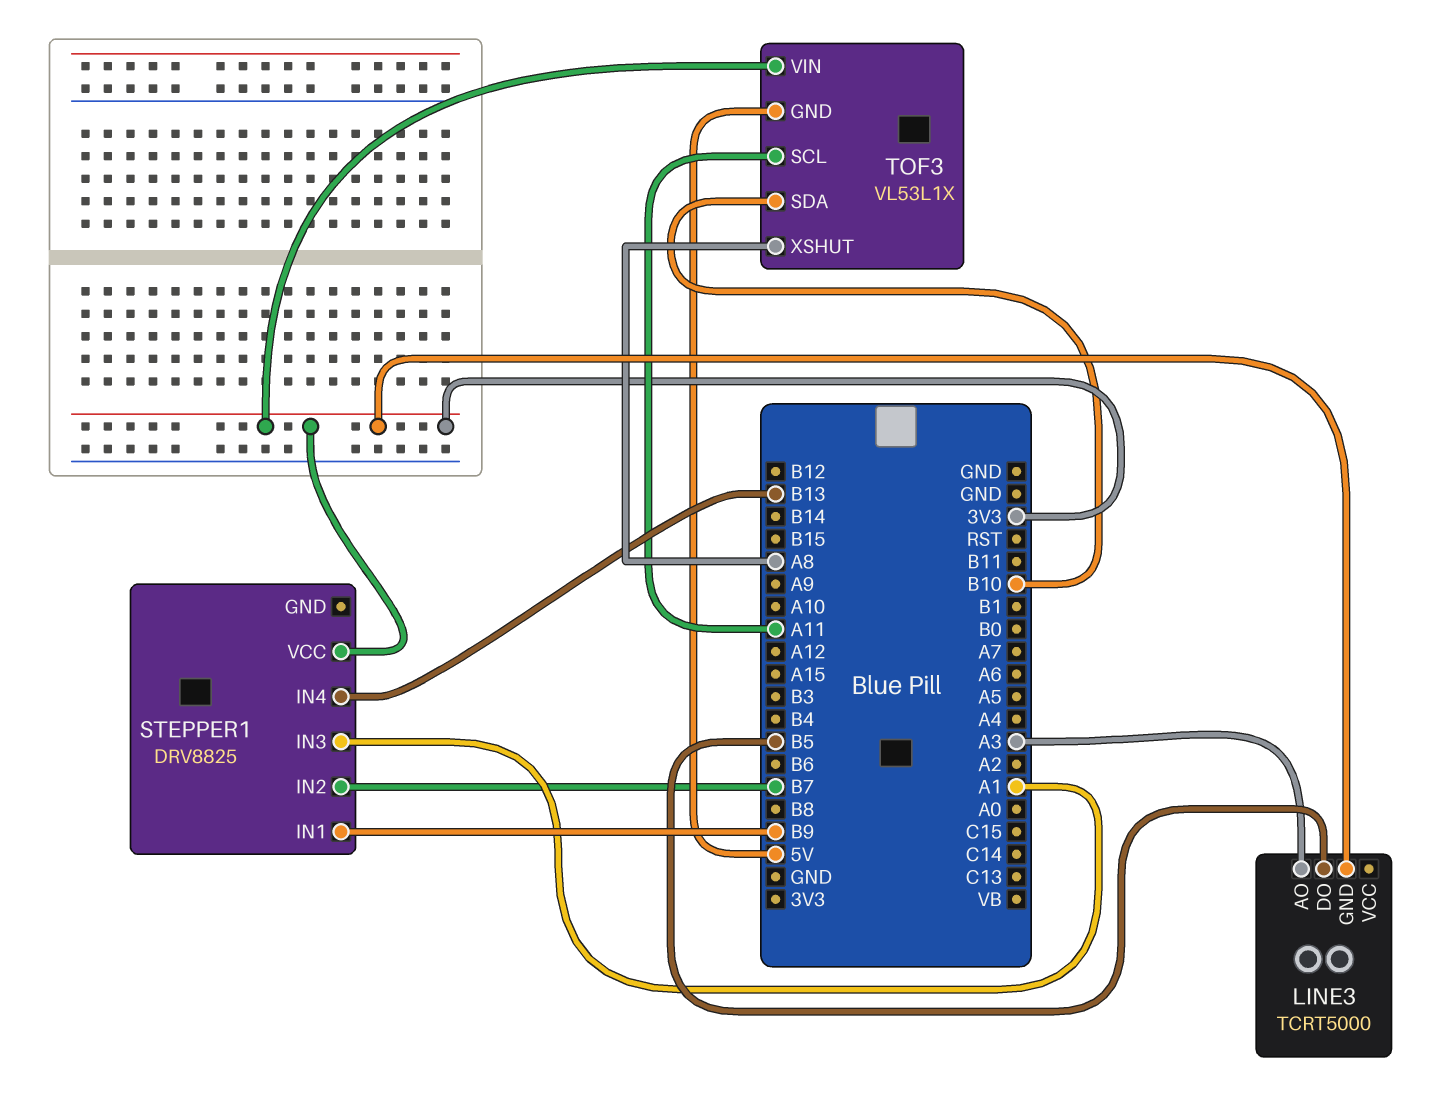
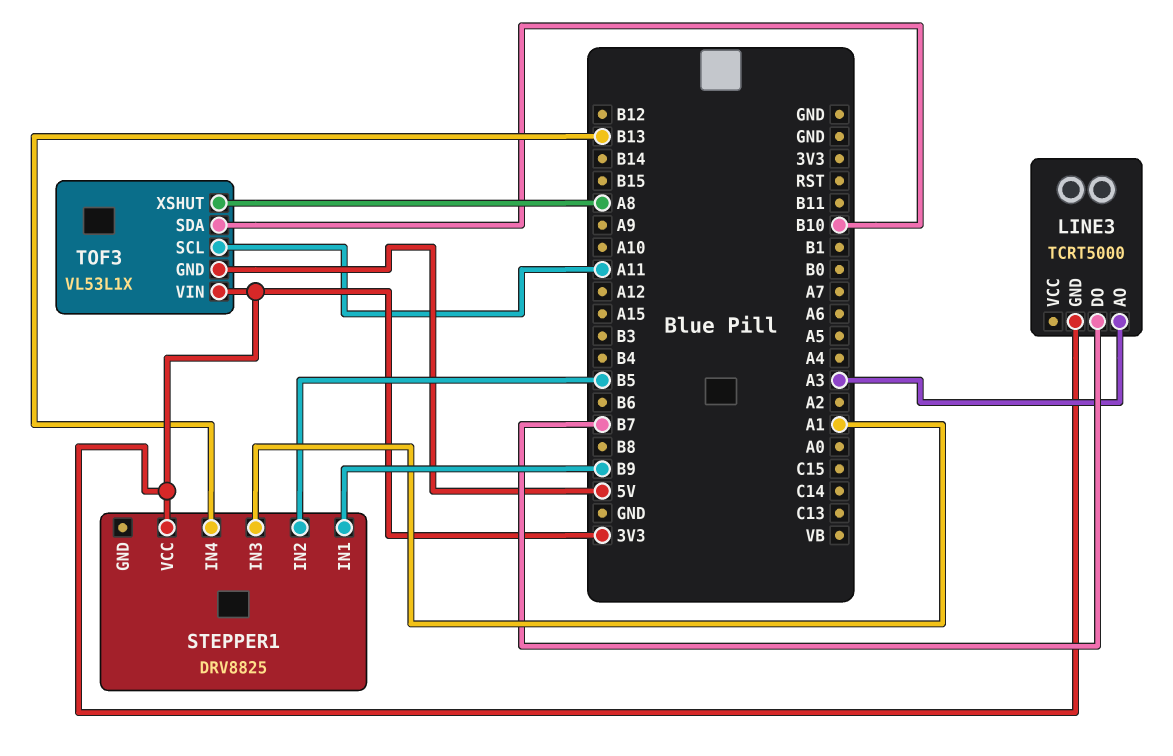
LINE3 pin DO: B5 -> B7
STEPPER1 pin IN2: B7 -> B5

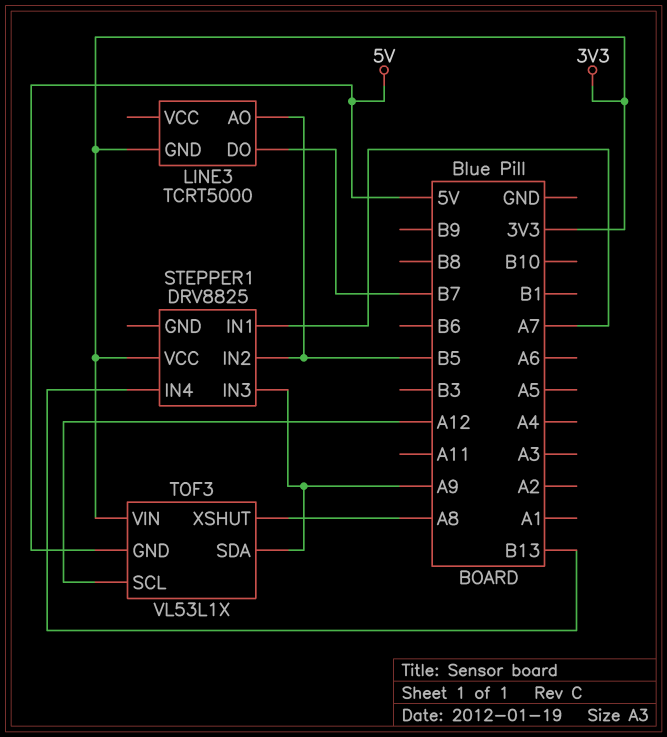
LINE3 pin AO: A3 -> B5
STEPPER1 pin IN1: B9 -> A7
STEPPER1 pin IN3: A1 -> A9
TOF3 pin SCL: A11 -> A12
TOF3 pin SDA: B10 -> A9

